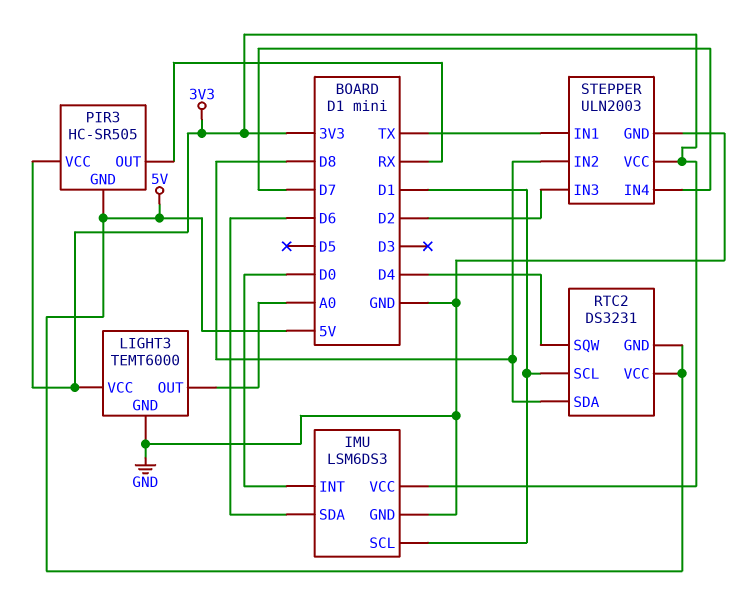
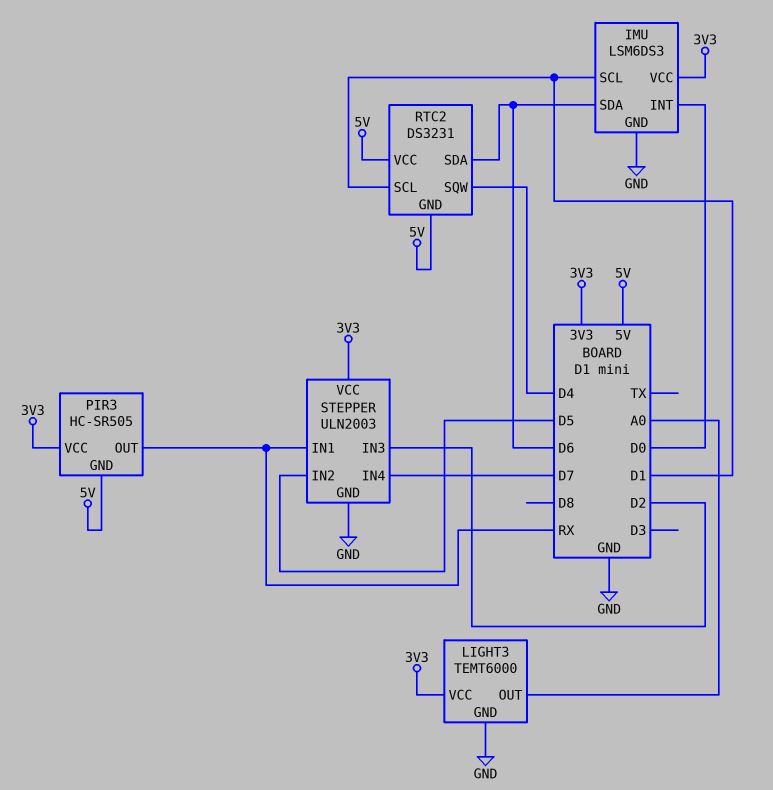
RTC2 pin SDA: D8 -> D6
STEPPER pin IN1: TX -> RX
STEPPER pin IN2: D8 -> D5

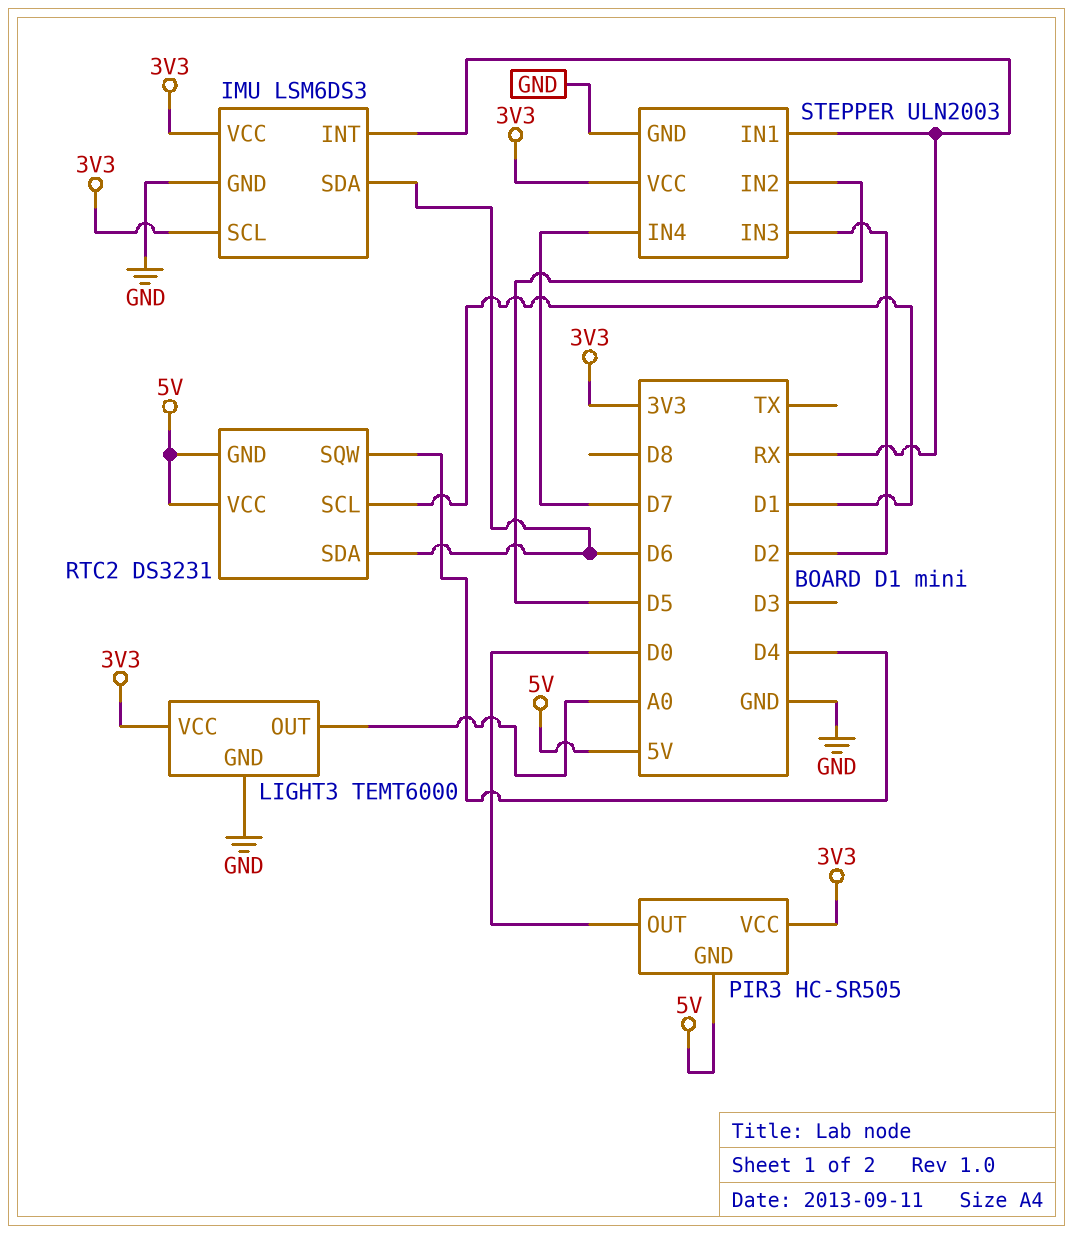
IMU pin INT: D0 -> RX
IMU pin SCL: D1 -> 3V3
PIR3 pin OUT: RX -> D0

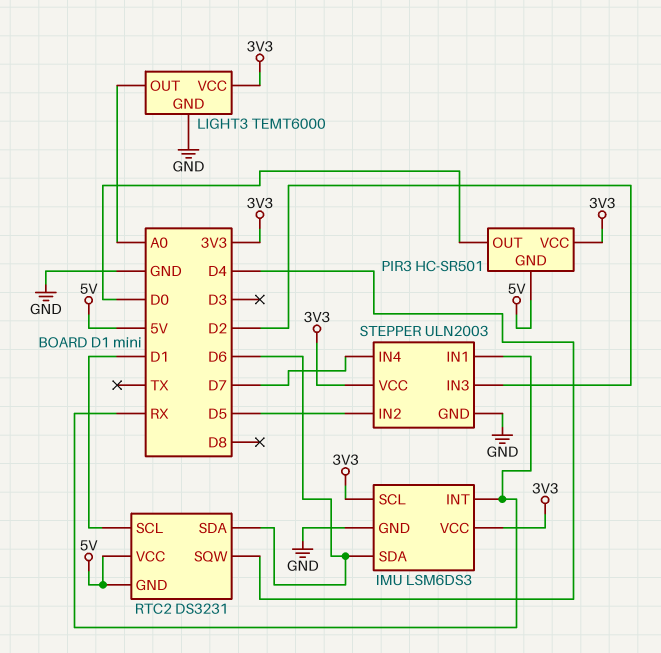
PIR3: HC-SR505 -> HC-SR501

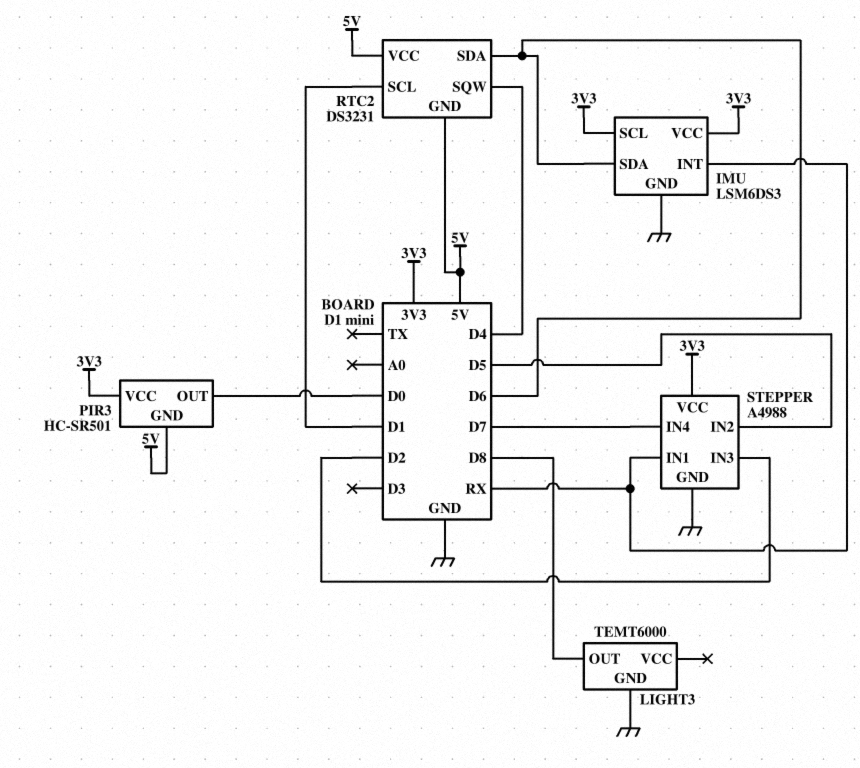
LIGHT3 pin OUT: A0 -> D8
LIGHT3 pin VCC: 3V3 -> none
STEPPER: ULN2003 -> A4988

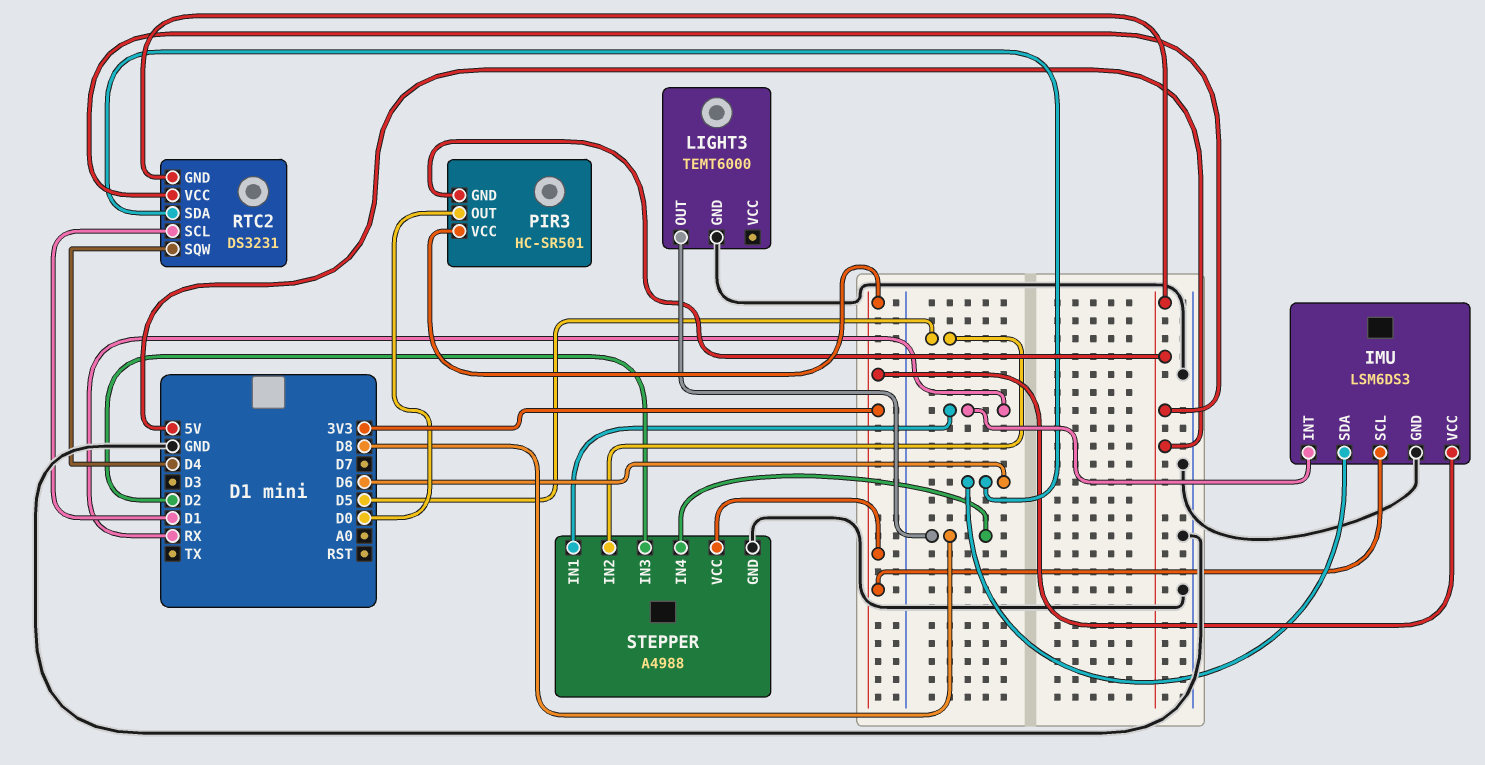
STEPPER pin IN4: D7 -> D8

